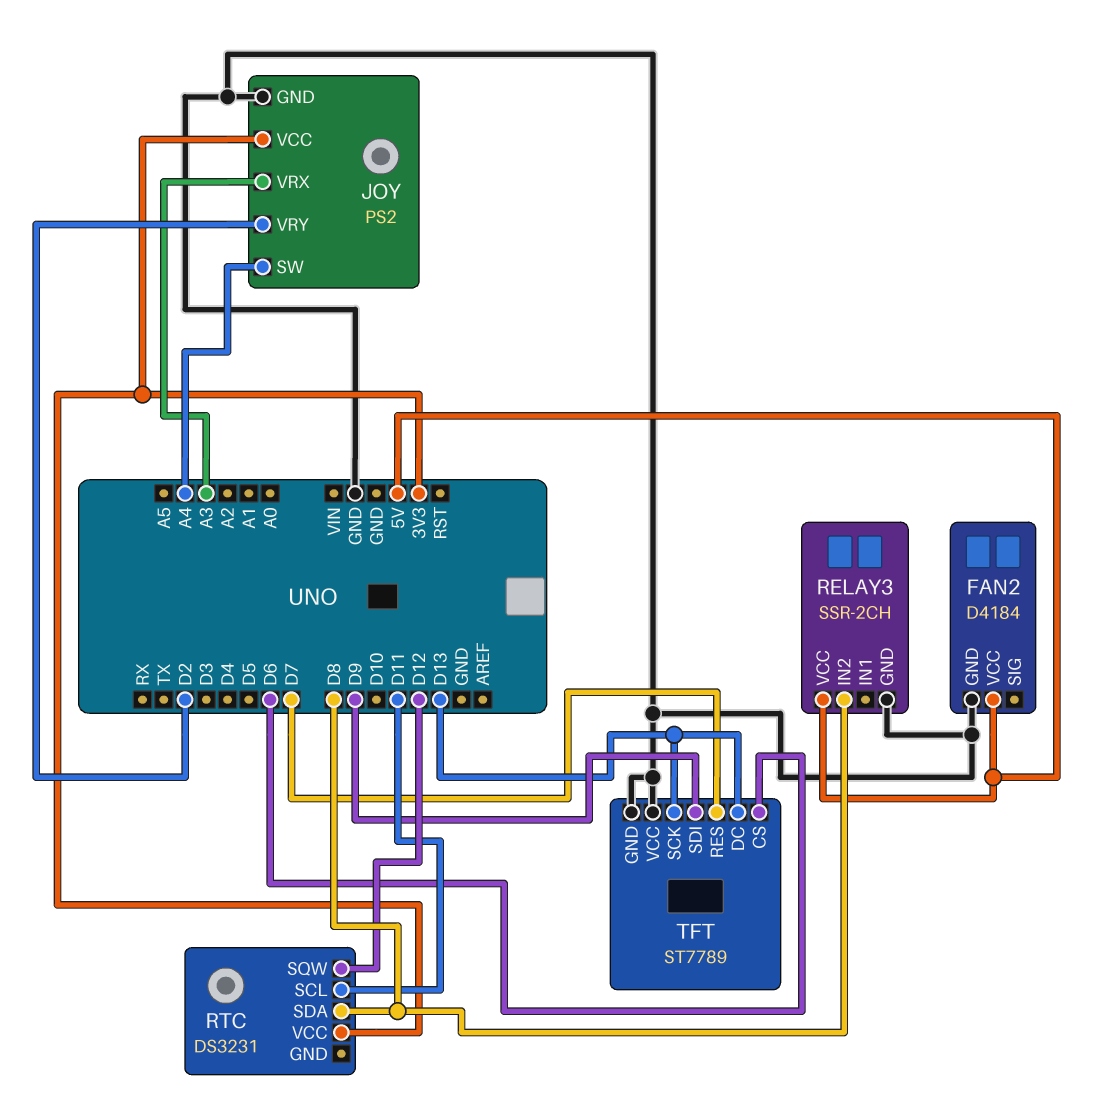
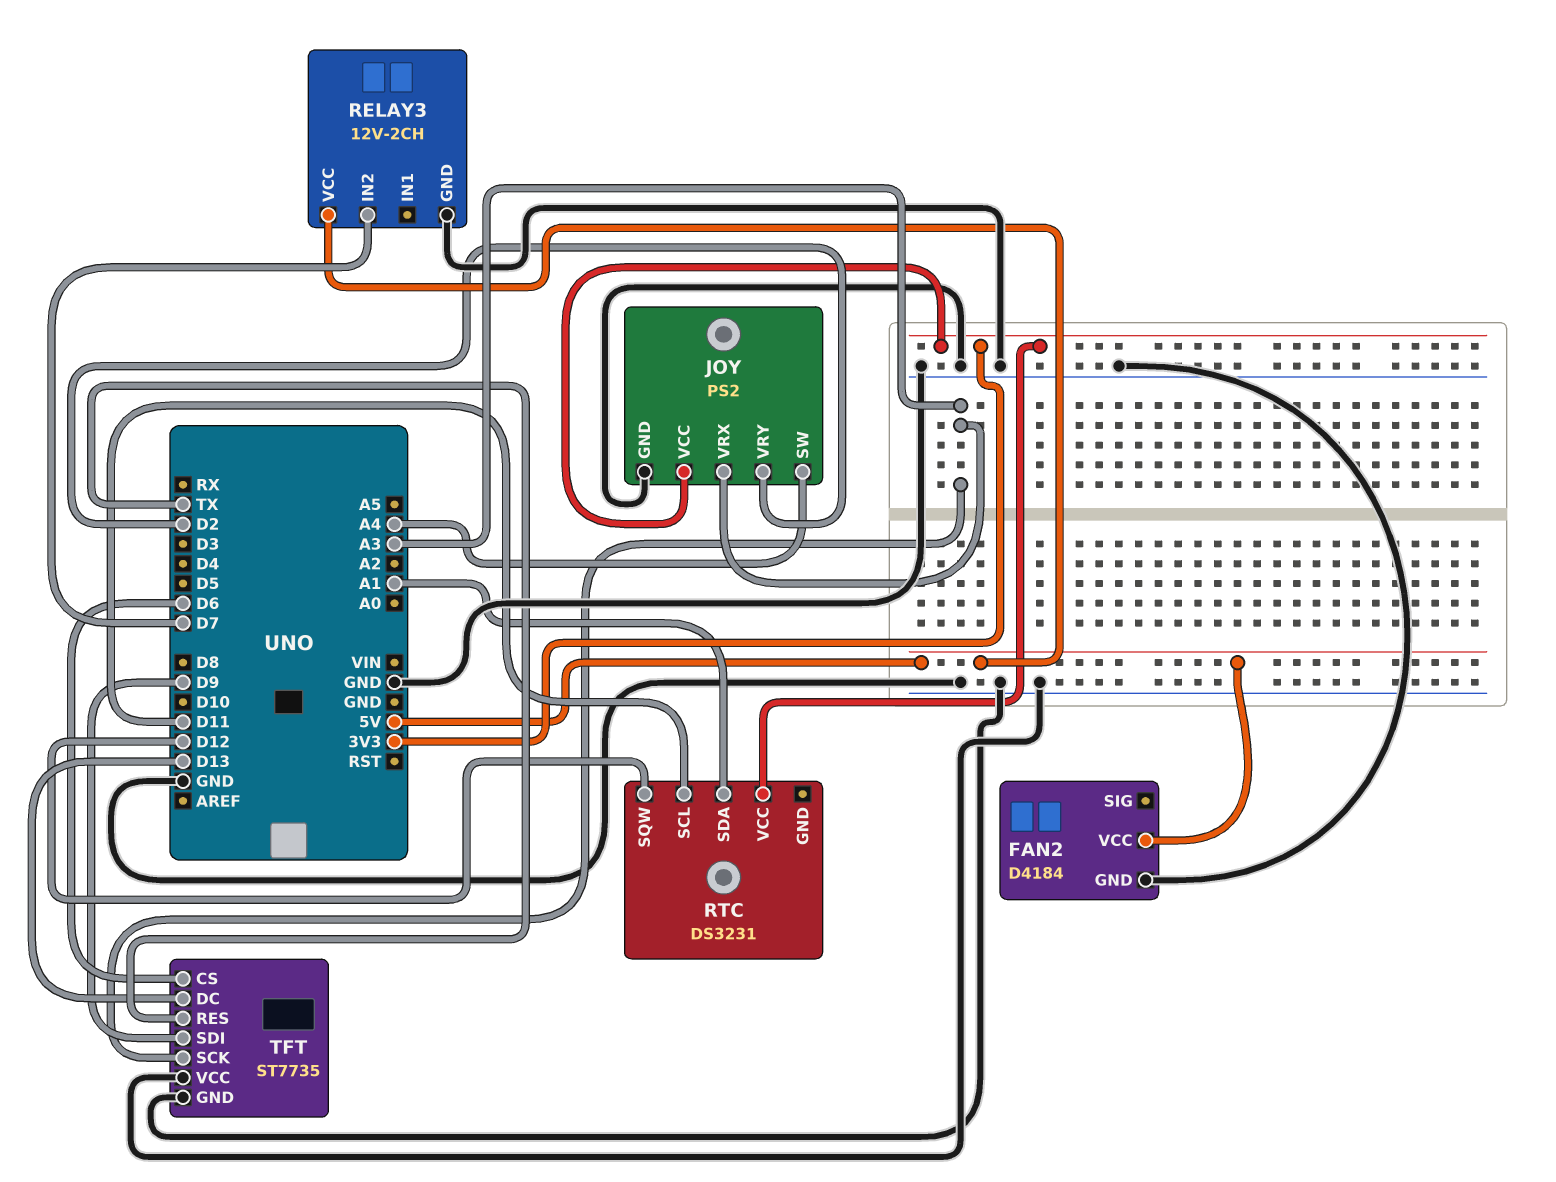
RELAY3: SSR-2CH -> 12V-2CH
RELAY3 pin IN2: D8 -> D7
RTC pin SDA: D8 -> A1
TFT: ST7789 -> ST7735
TFT pin RES: D7 -> TX
TFT pin SCK: D13 -> A3

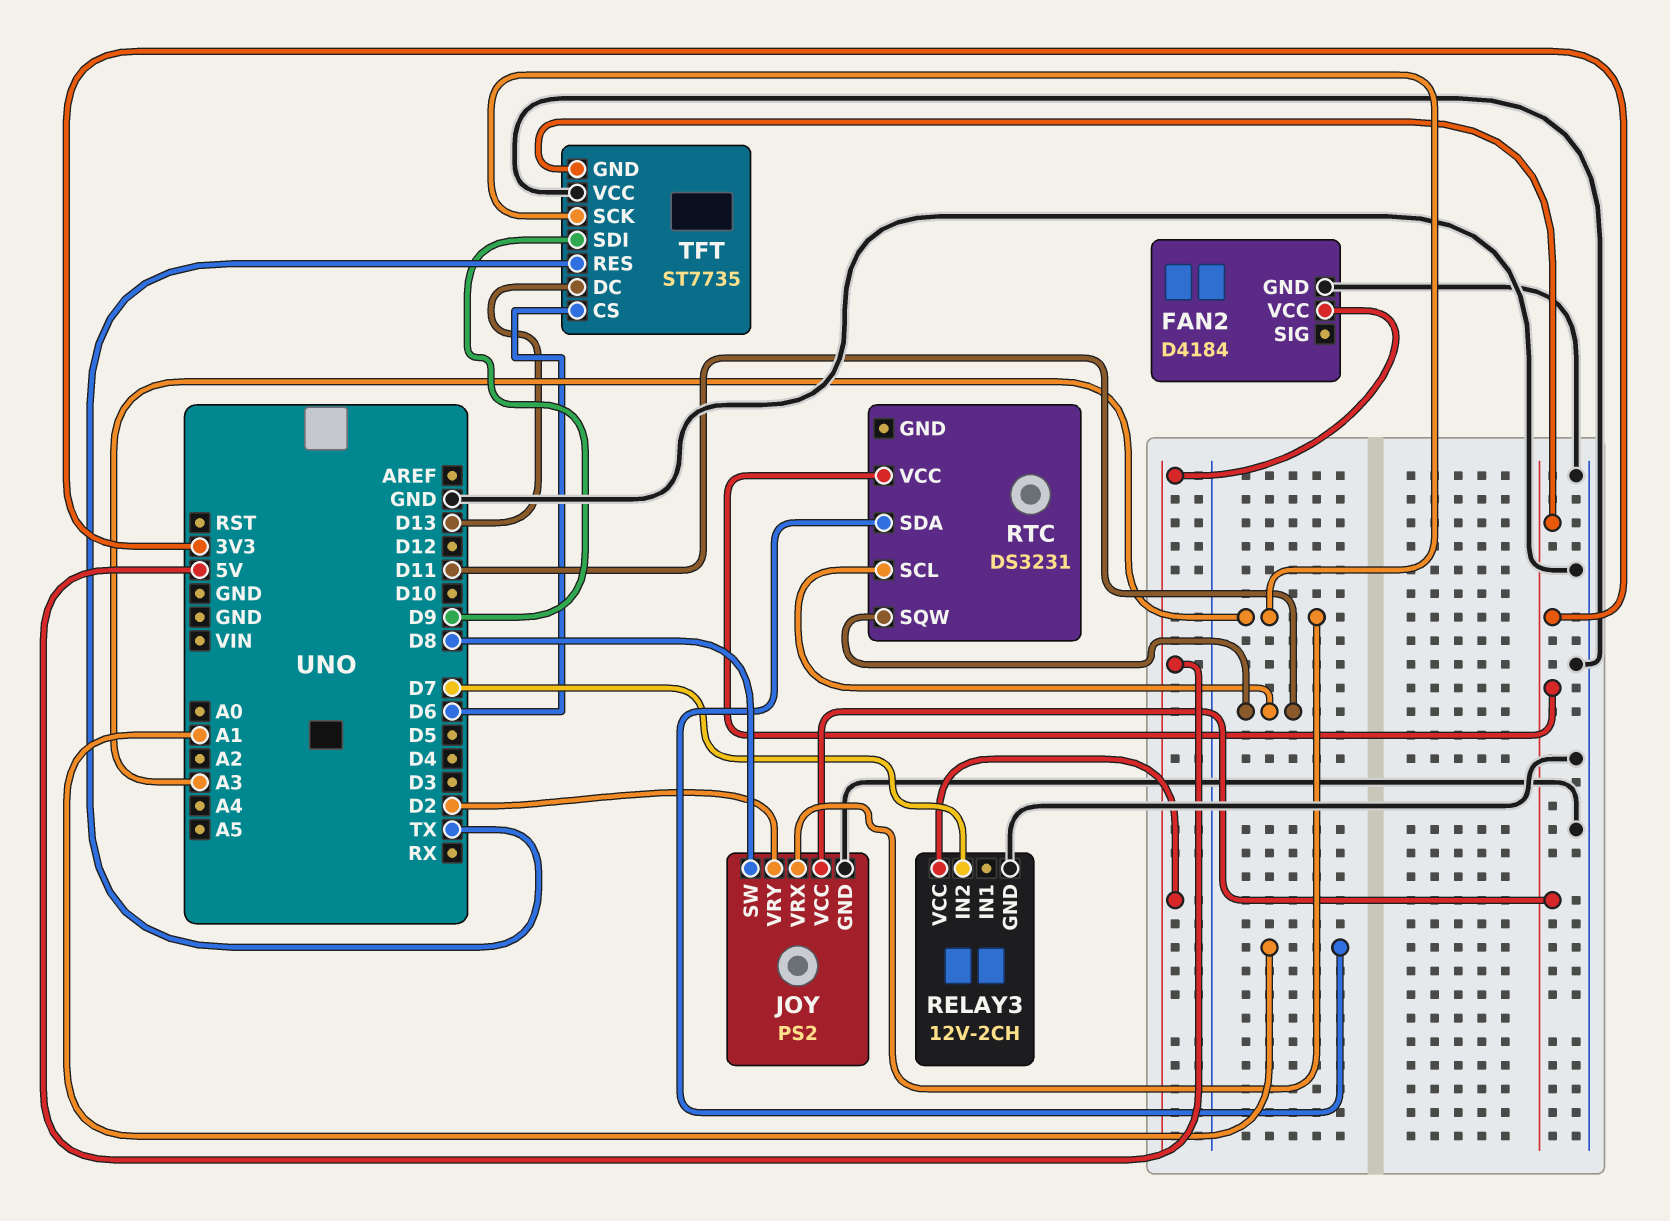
JOY pin SW: A4 -> D8
RTC pin SQW: D12 -> D11
TFT pin GND: GND -> 3V3

